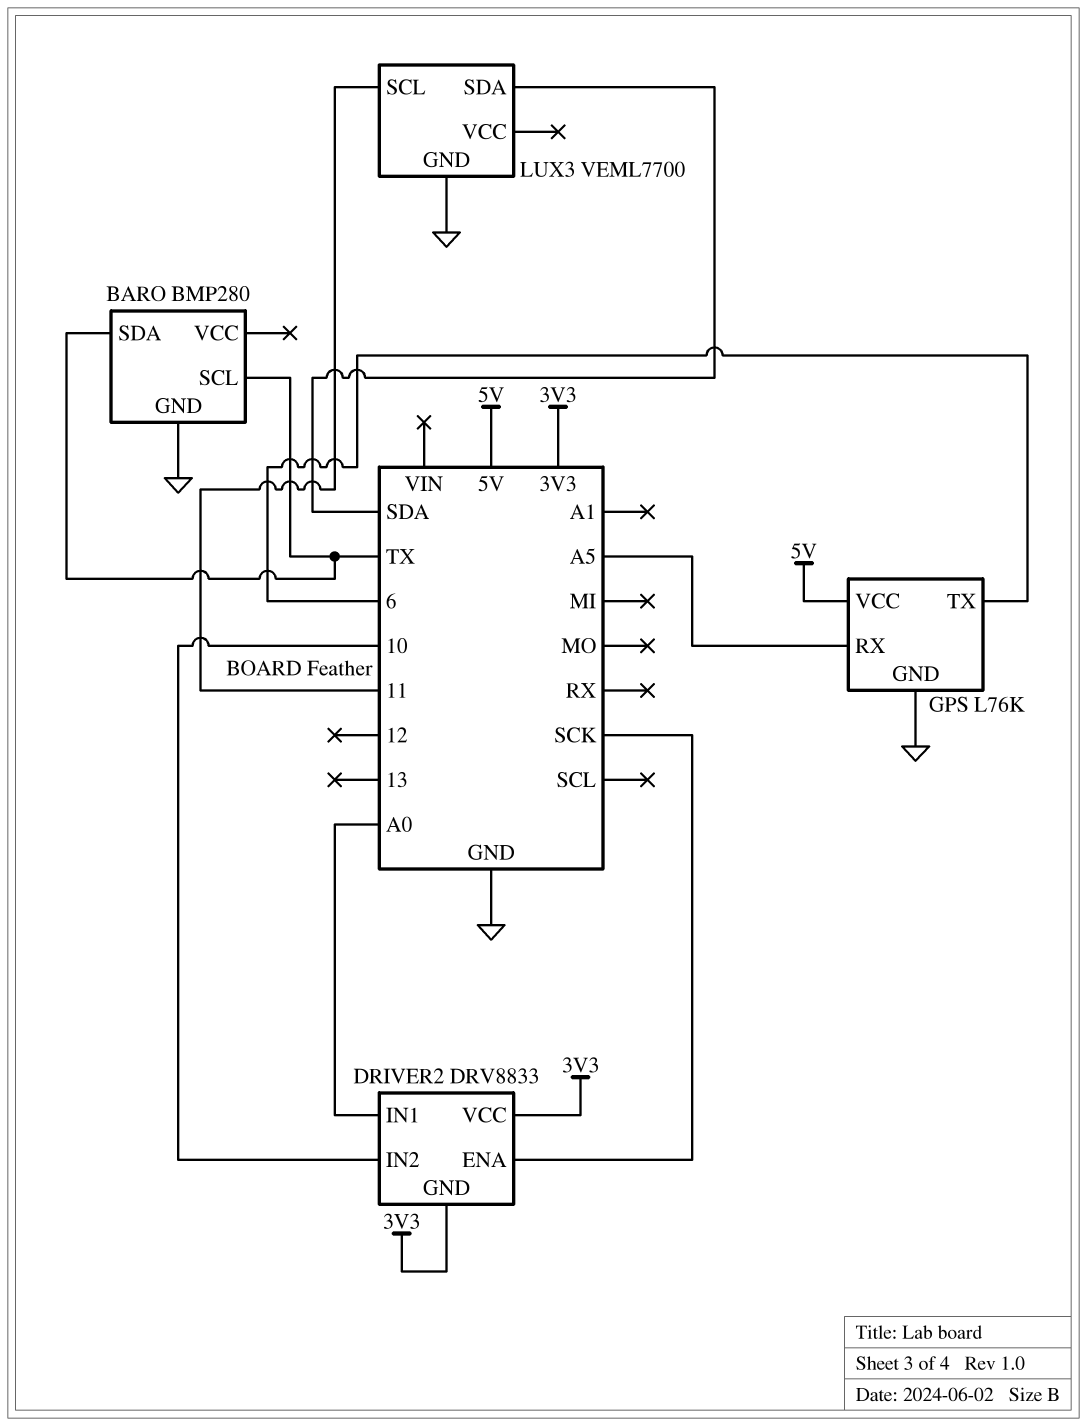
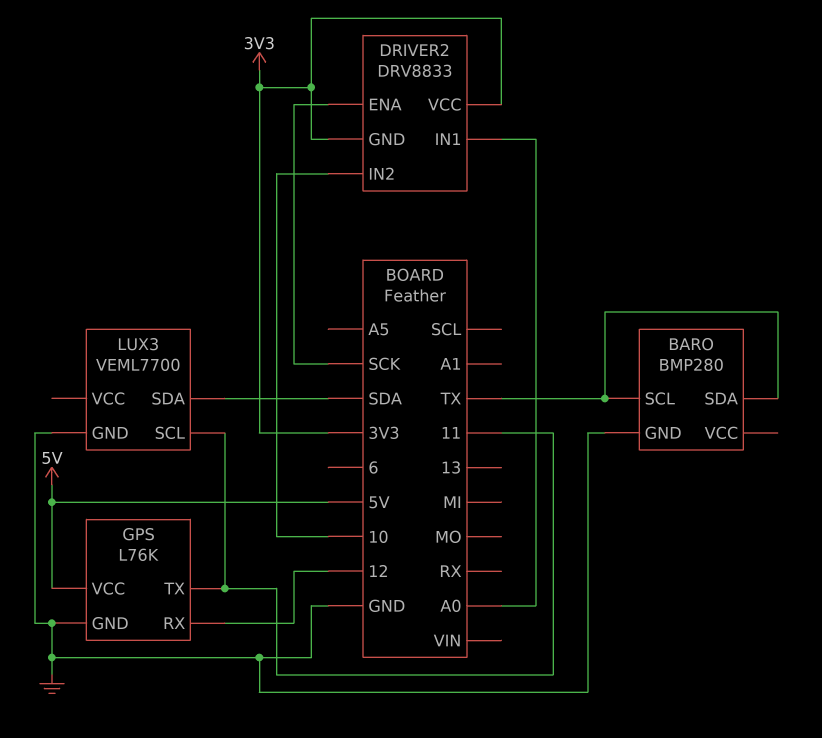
GPS pin RX: A5 -> 12
GPS pin TX: 6 -> 11

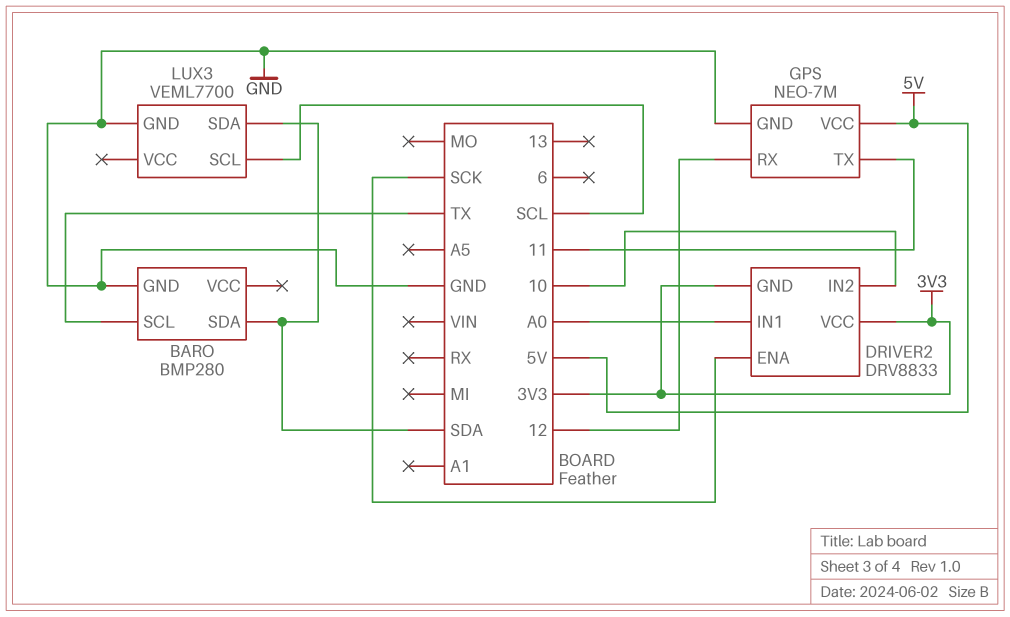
BARO pin SDA: TX -> SDA
GPS: L76K -> NEO-7M
LUX3 pin SCL: 11 -> SCL

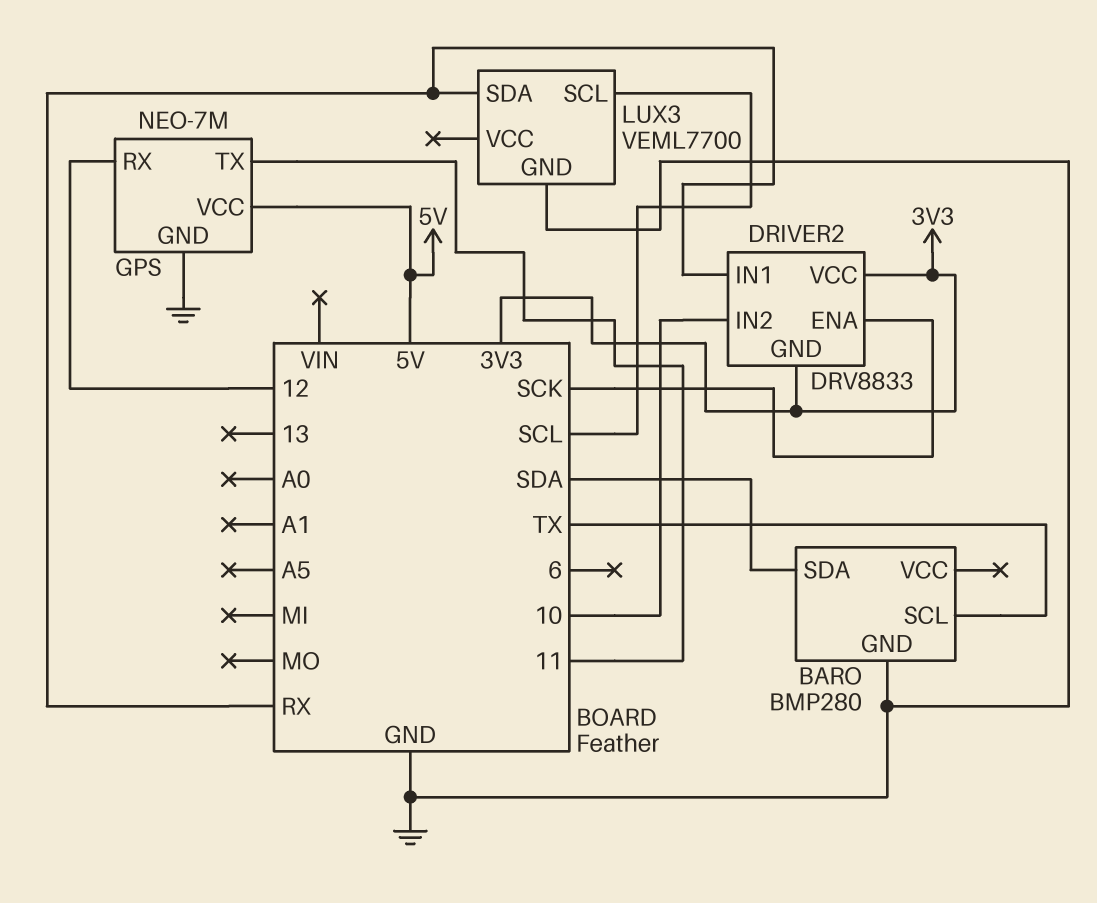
DRIVER2 pin IN1: A0 -> RX
LUX3 pin SDA: SDA -> RX

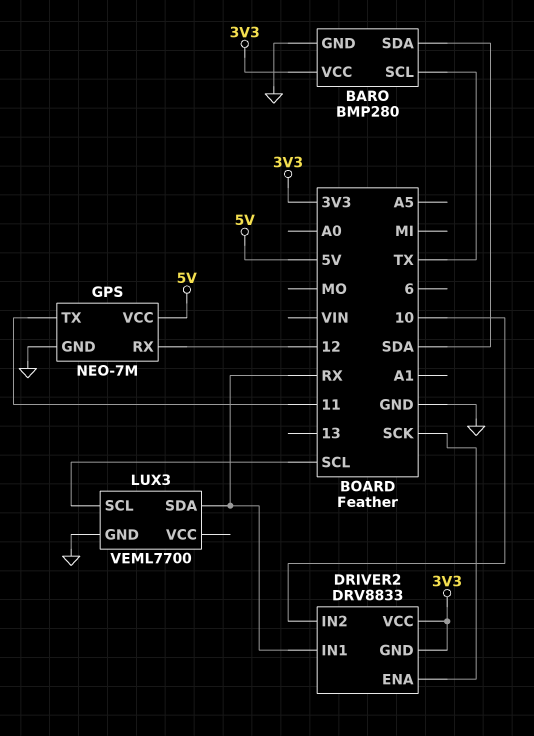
BARO pin VCC: none -> 3V3

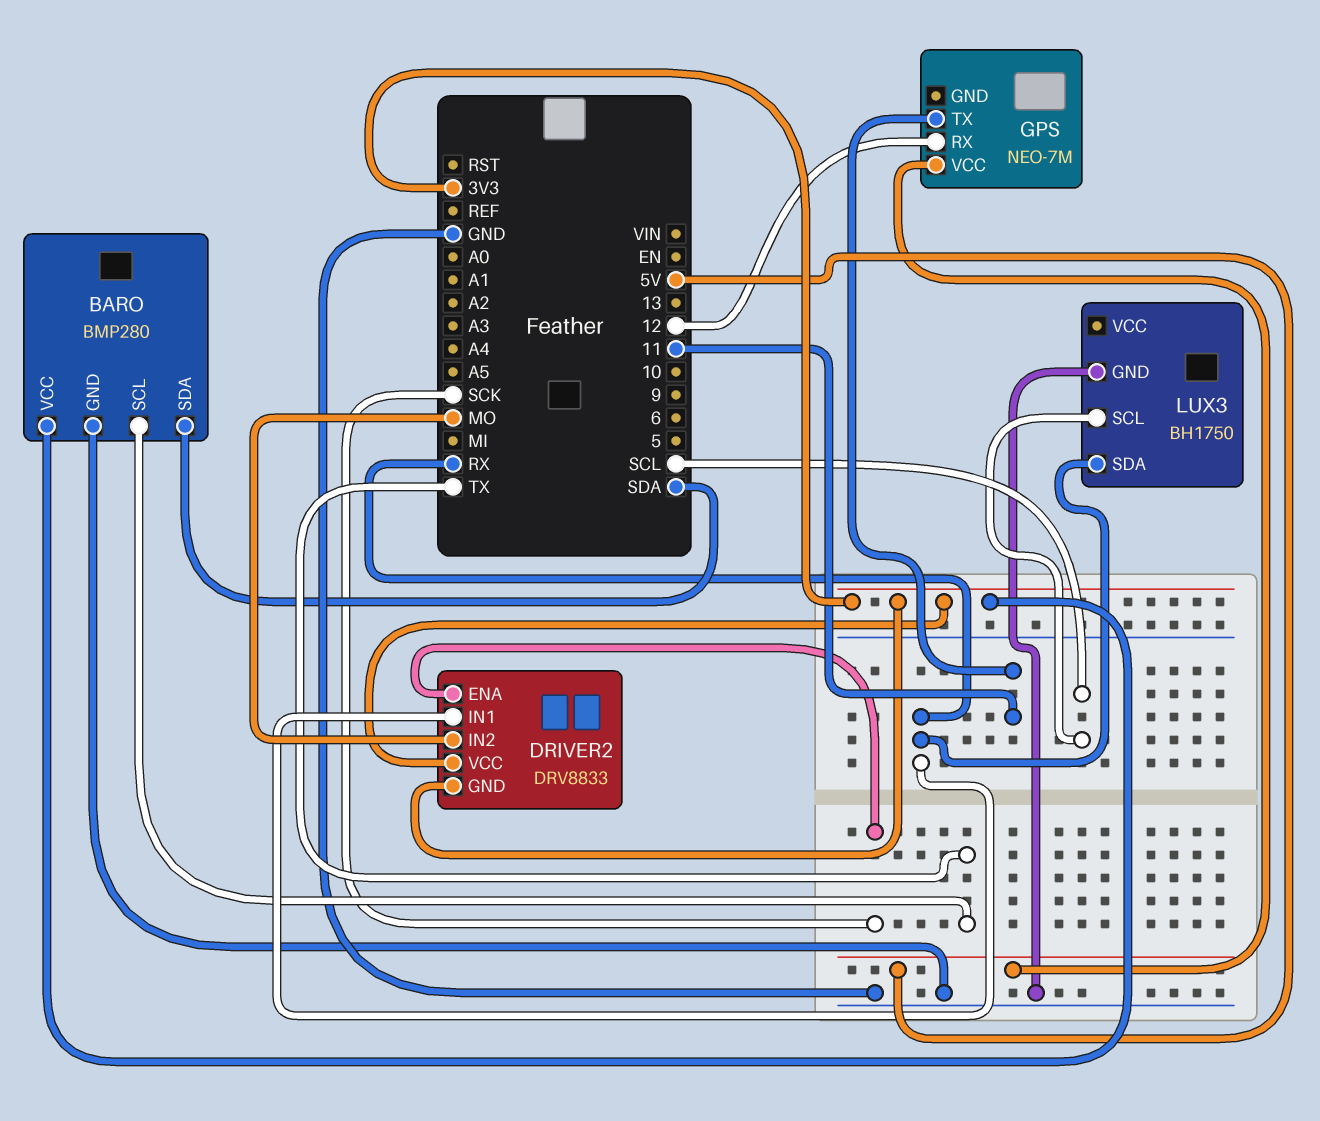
DRIVER2 pin IN2: 10 -> MO
GPS pin GND: GND -> none
LUX3: VEML7700 -> BH1750

